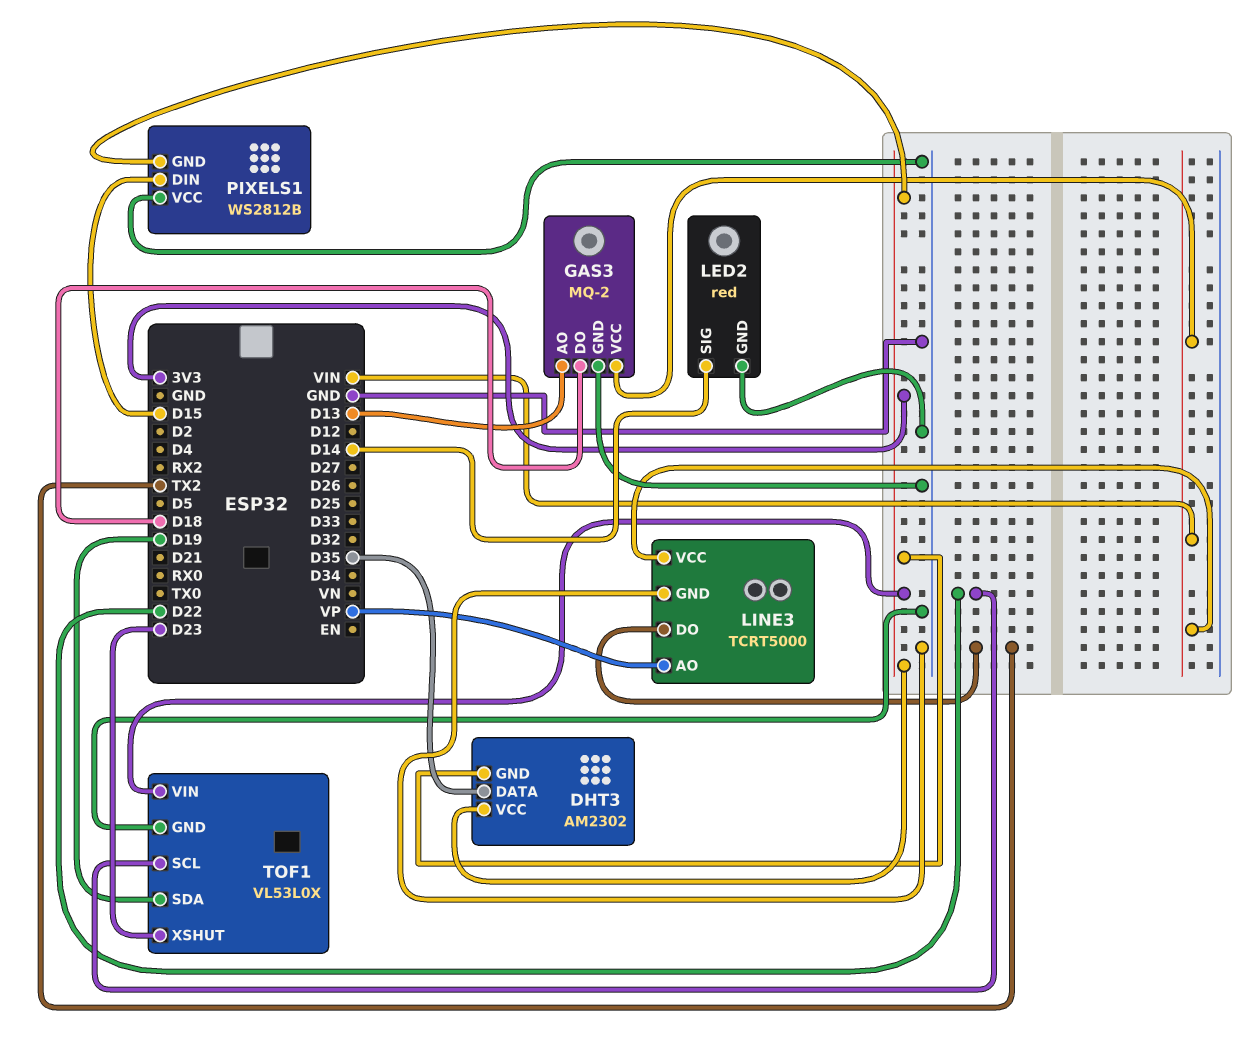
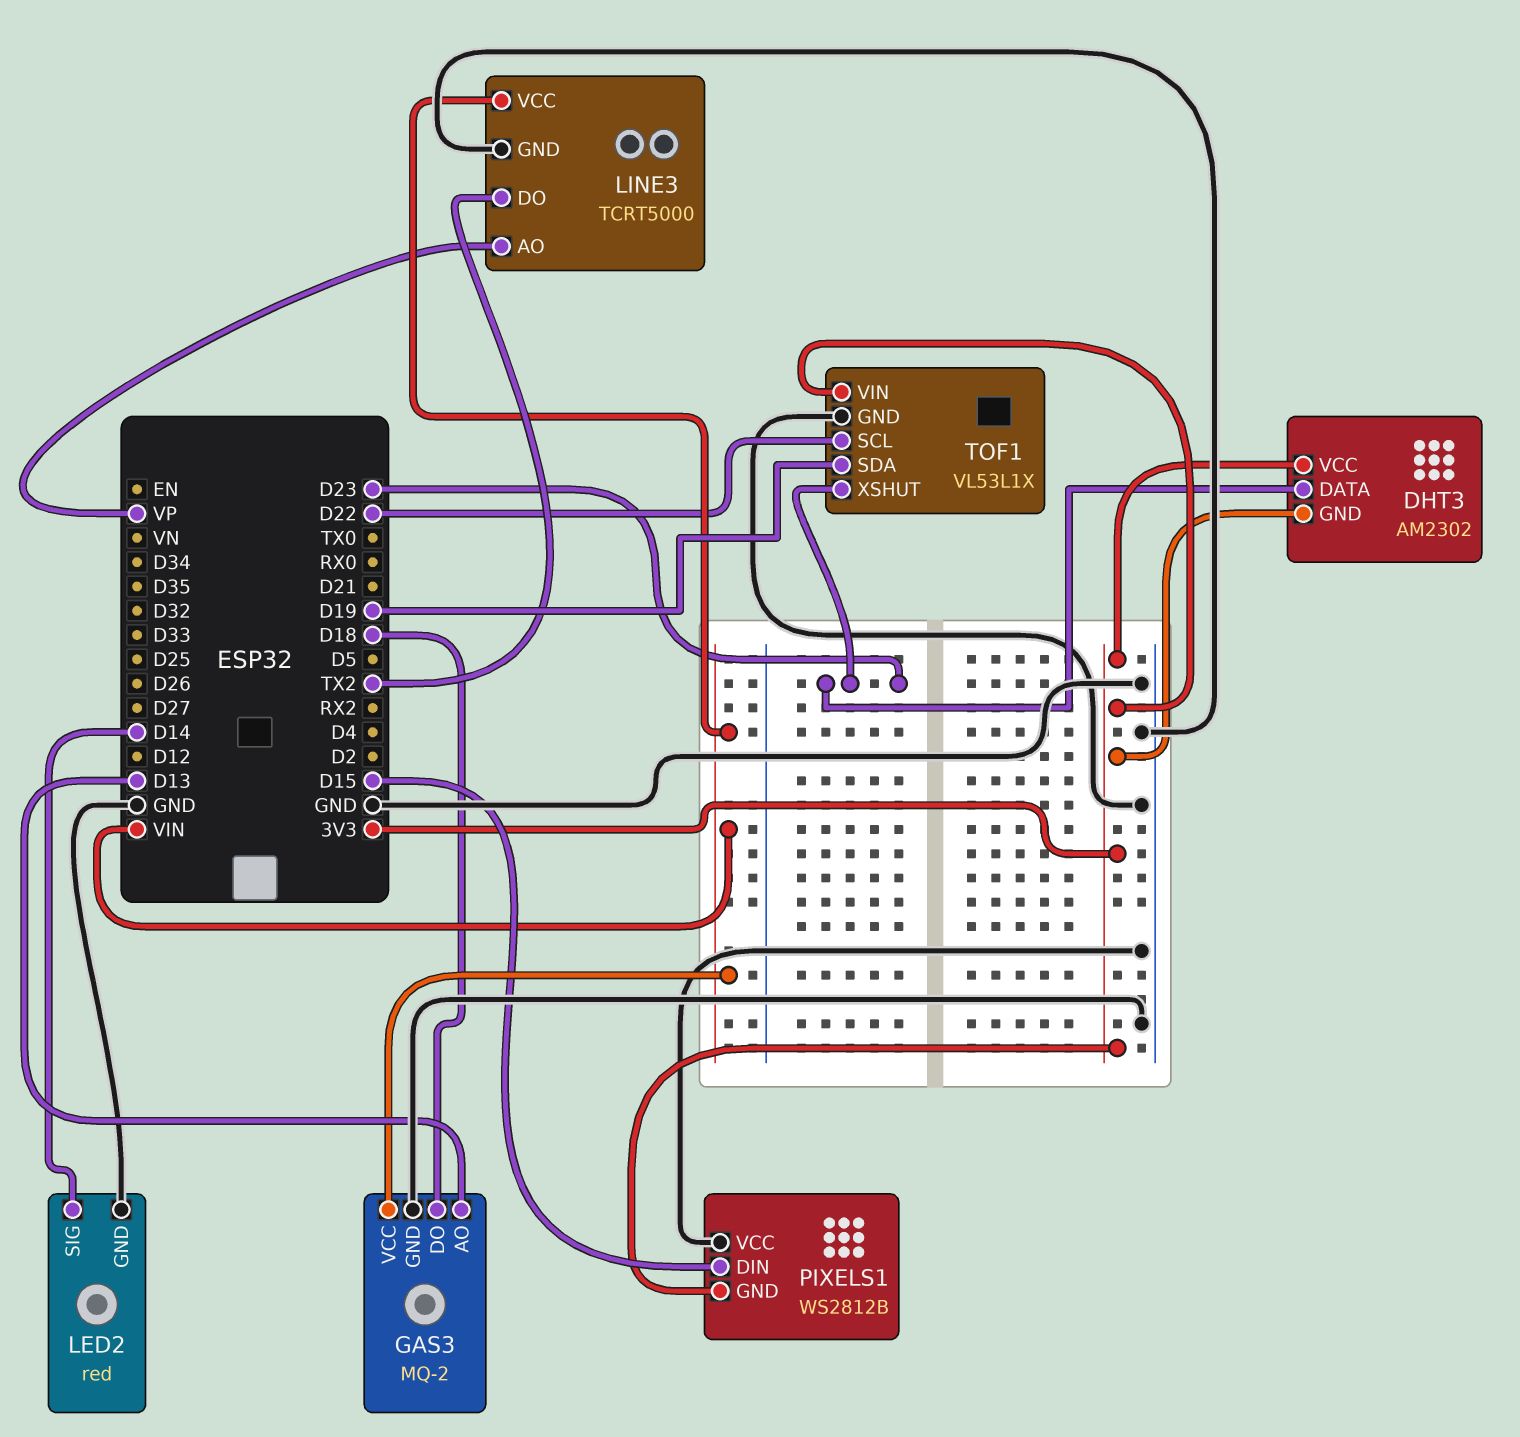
DHT3 pin DATA: D35 -> D23
TOF1: VL53L0X -> VL53L1X

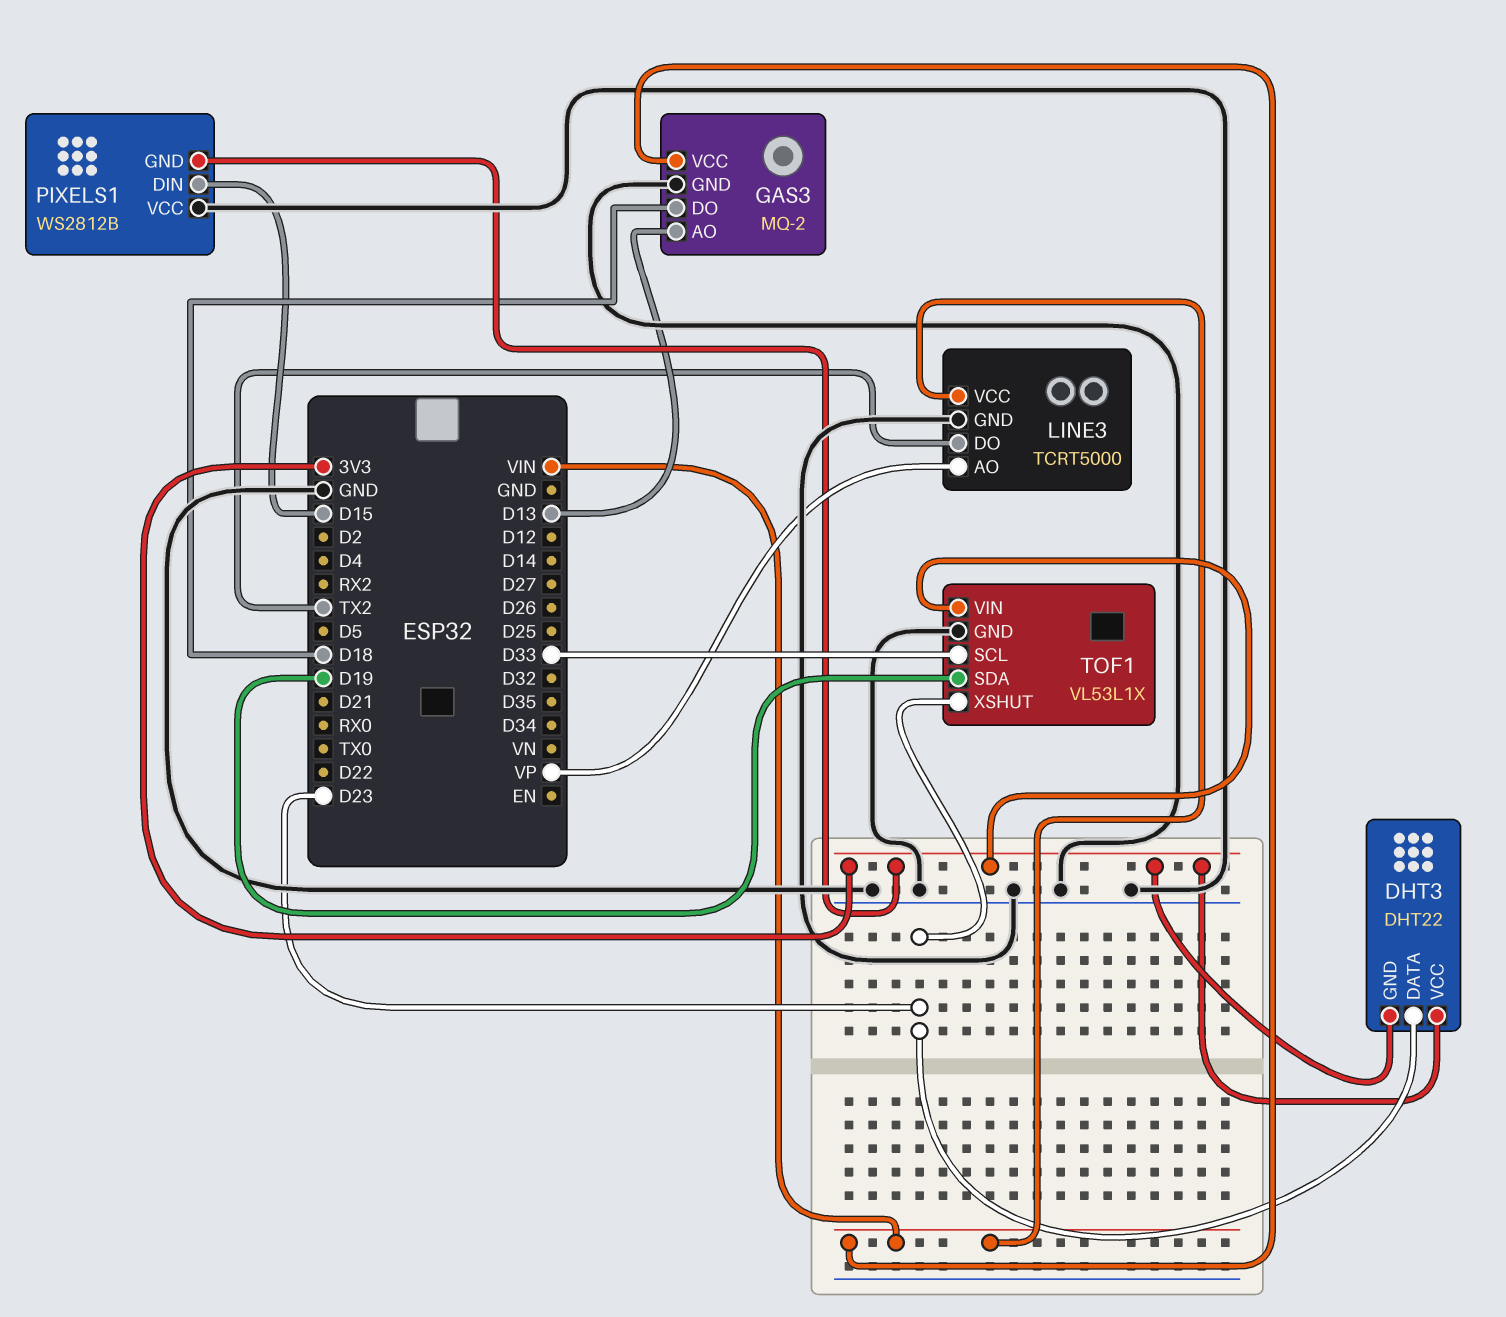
DHT3: AM2302 -> DHT22
LED2: red -> none
LED2 pin GND: GND -> none
LED2 pin SIG: D14 -> none
TOF1 pin SCL: D22 -> D33

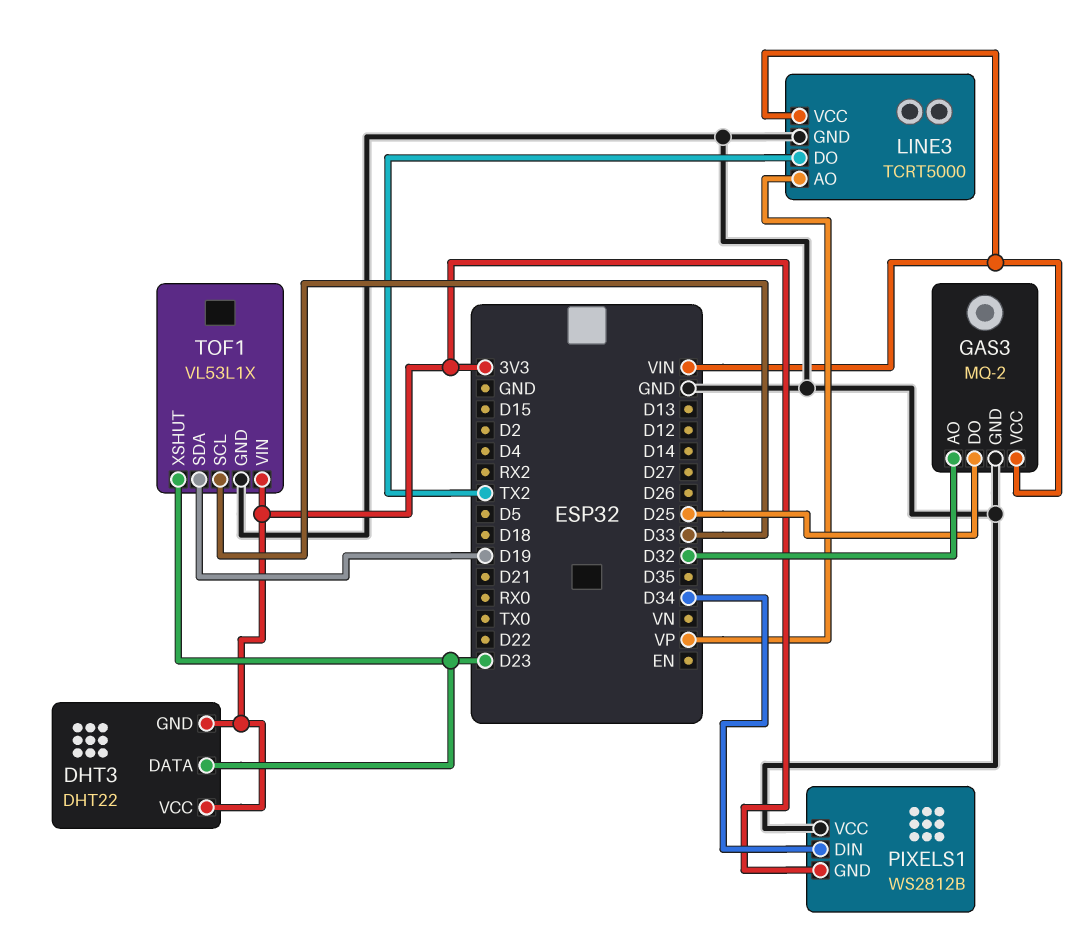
GAS3 pin AO: D13 -> D32
GAS3 pin DO: D18 -> D25
PIXELS1 pin DIN: D15 -> D34

